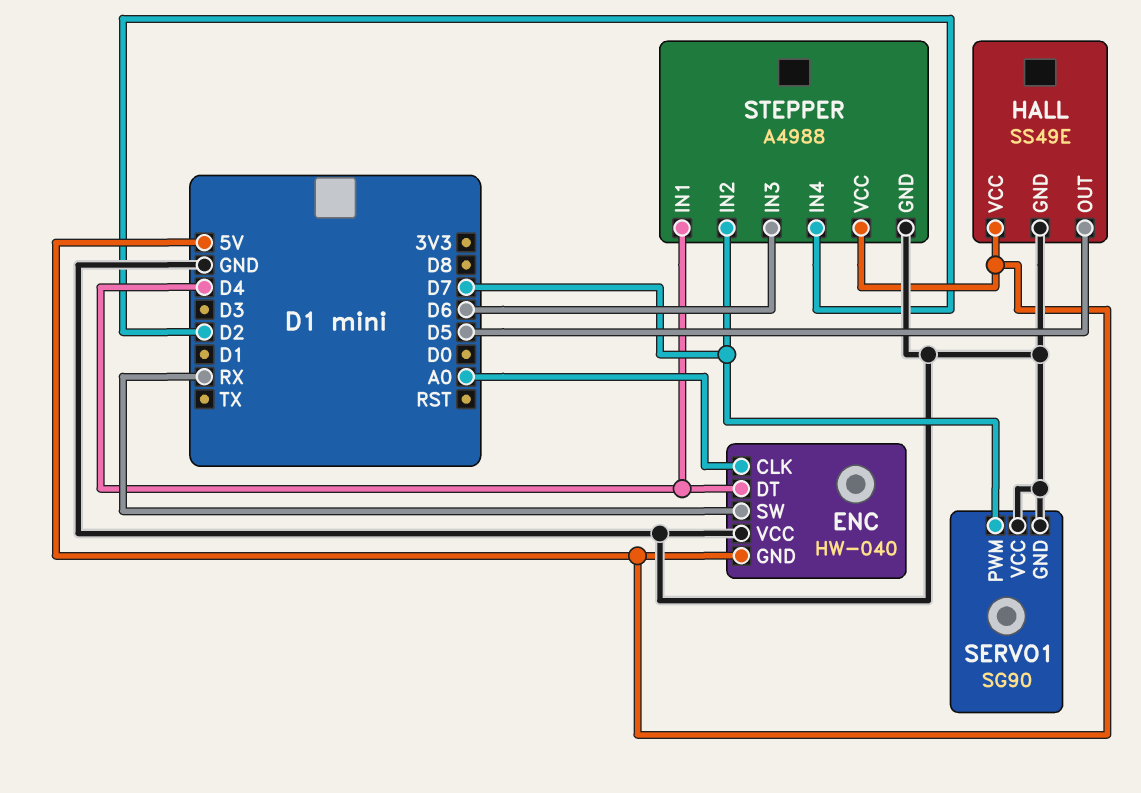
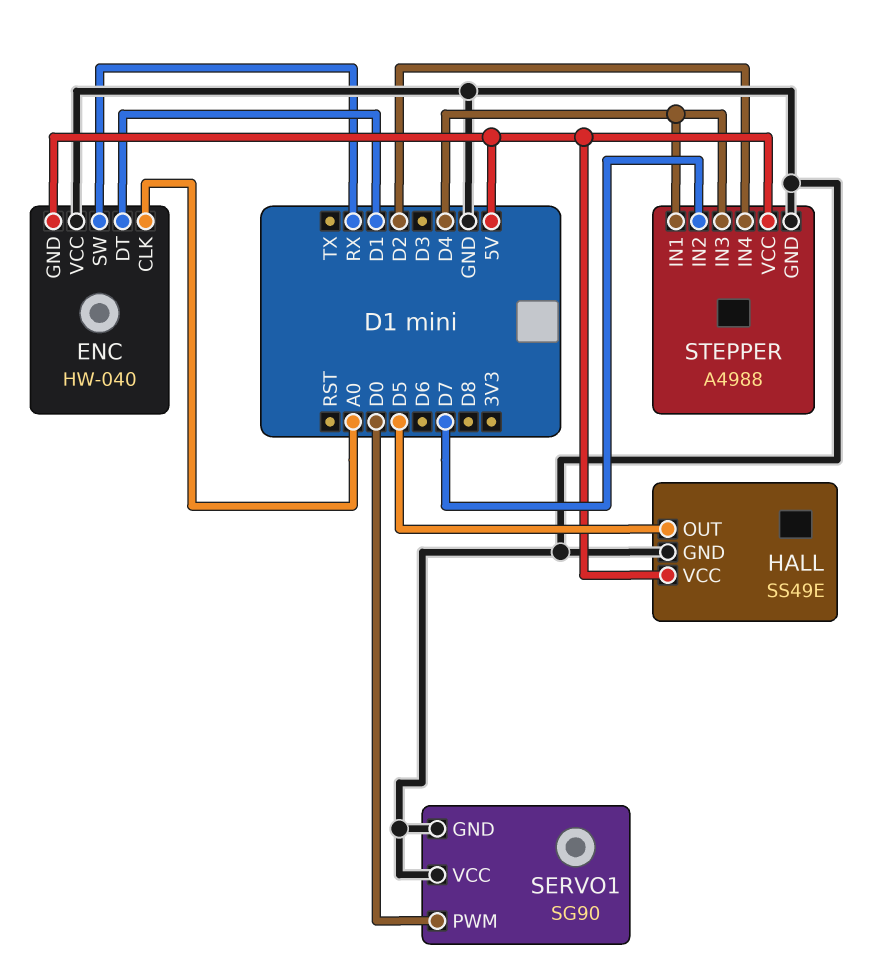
ENC pin DT: D4 -> D1
SERVO1 pin PWM: D7 -> D0
STEPPER pin IN3: D6 -> D4

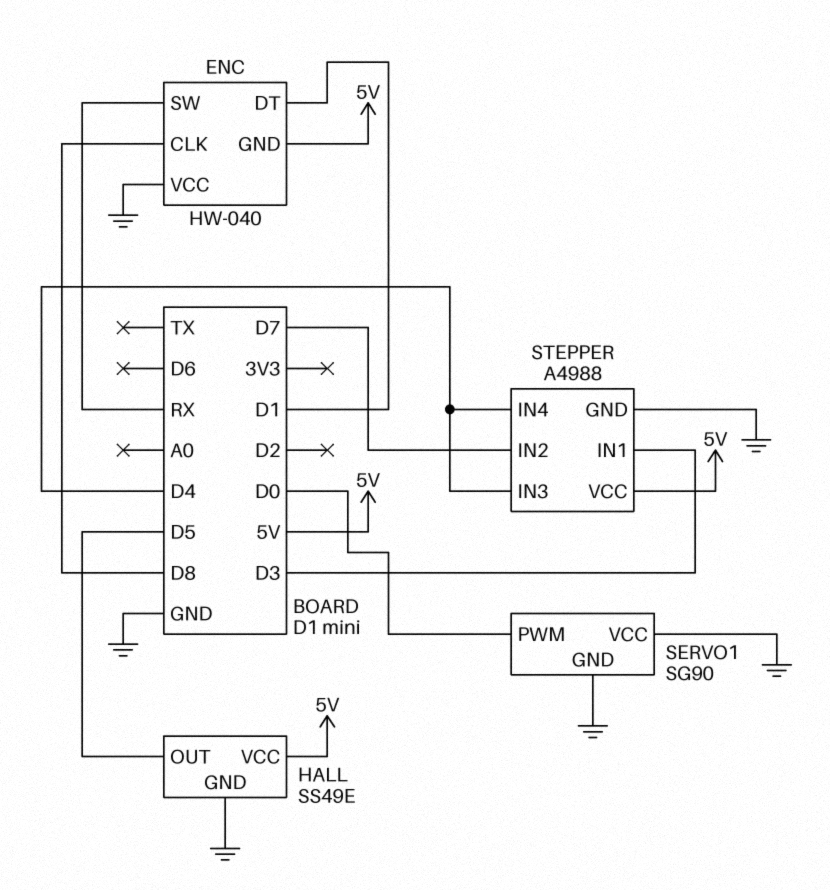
ENC pin CLK: A0 -> D8
STEPPER pin IN1: D4 -> D3
STEPPER pin IN4: D2 -> D4

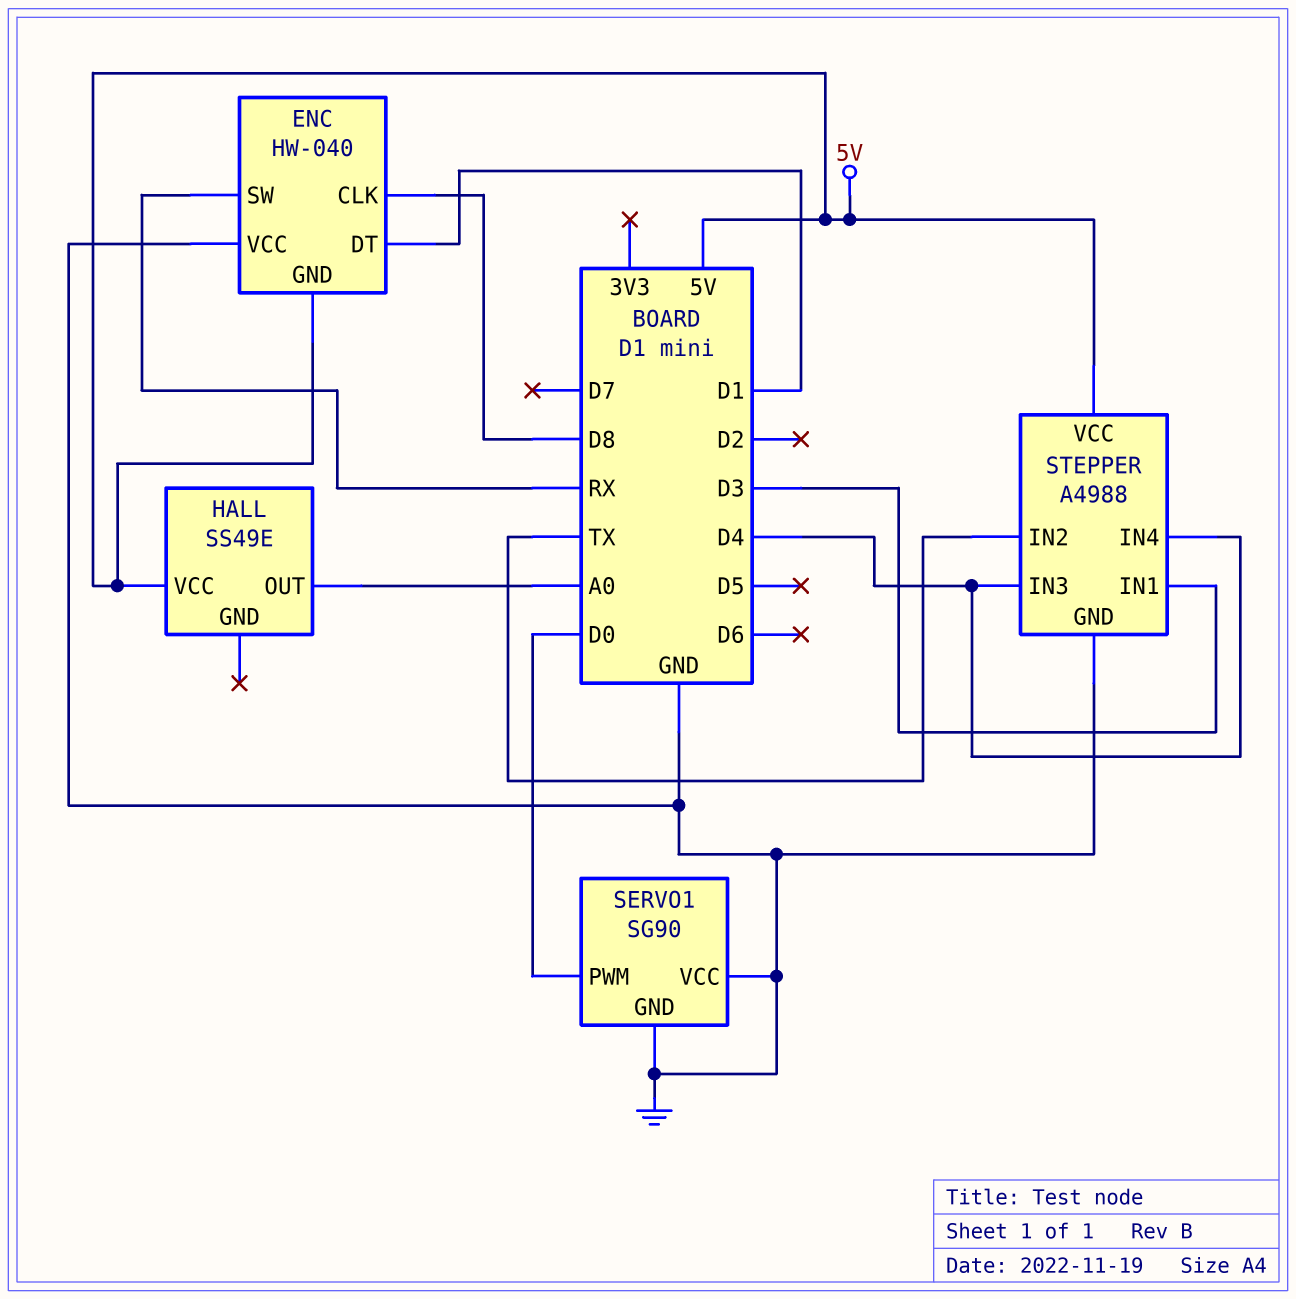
HALL pin GND: GND -> none
HALL pin OUT: D5 -> A0
STEPPER pin IN2: D7 -> TX

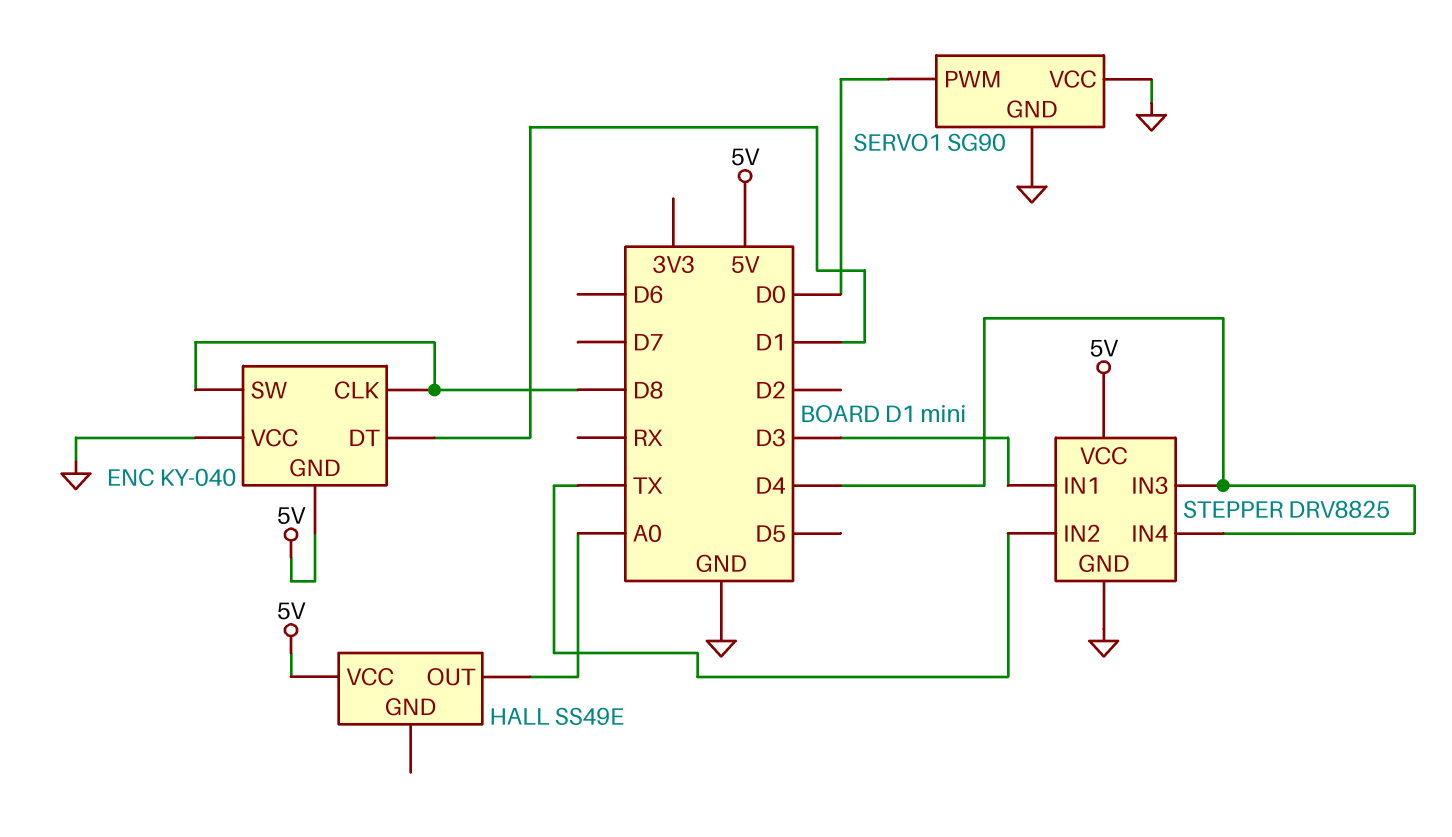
ENC: HW-040 -> KY-040
ENC pin SW: RX -> D8
STEPPER: A4988 -> DRV8825

